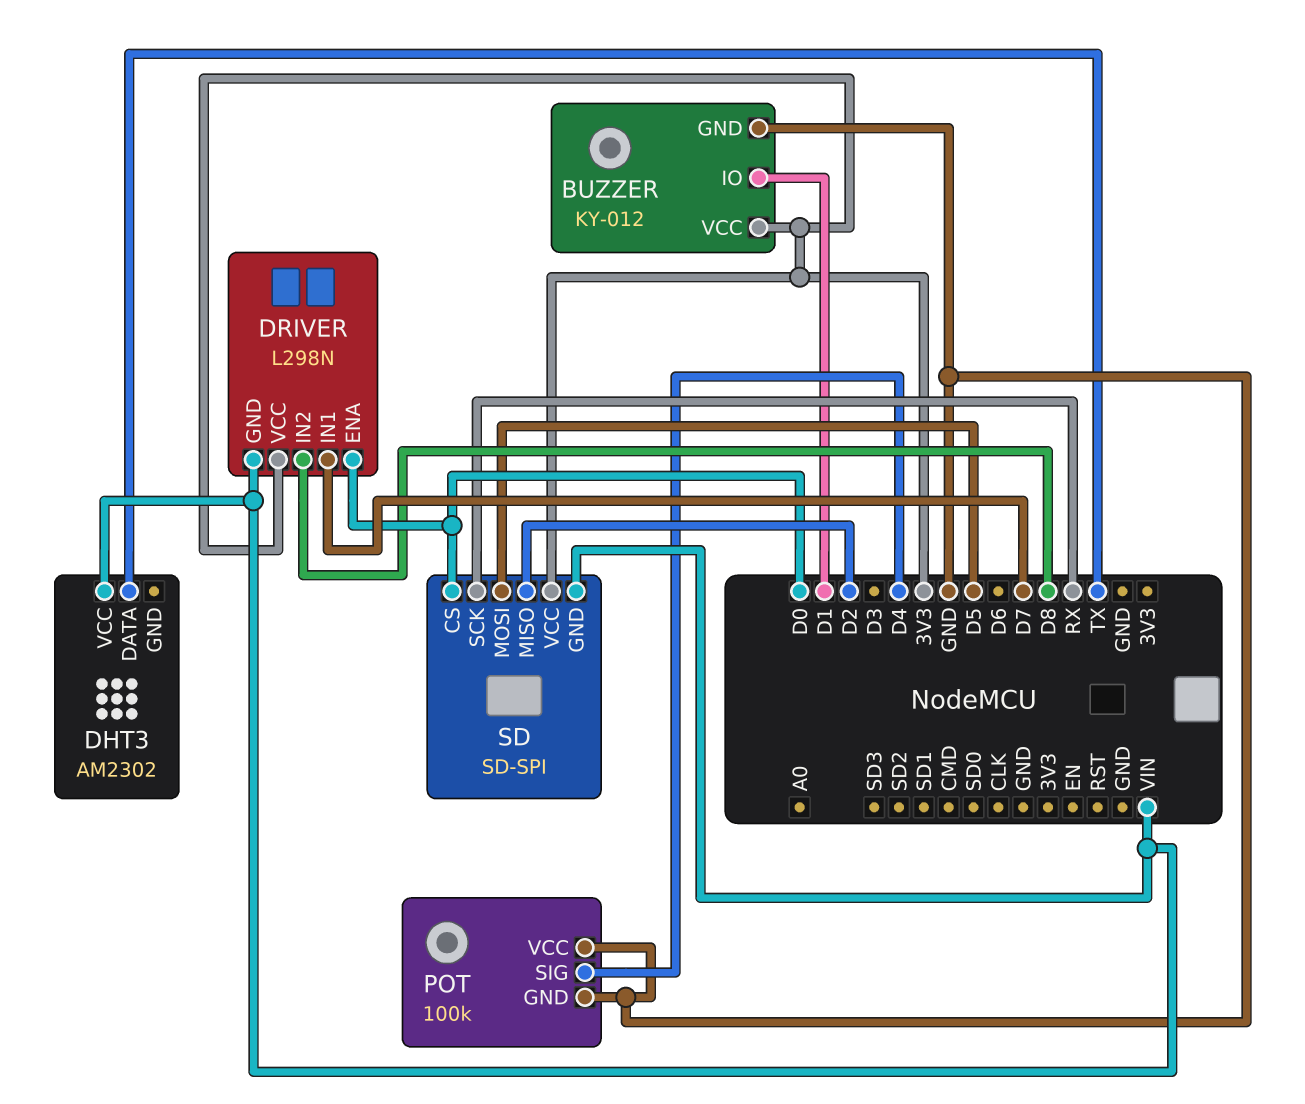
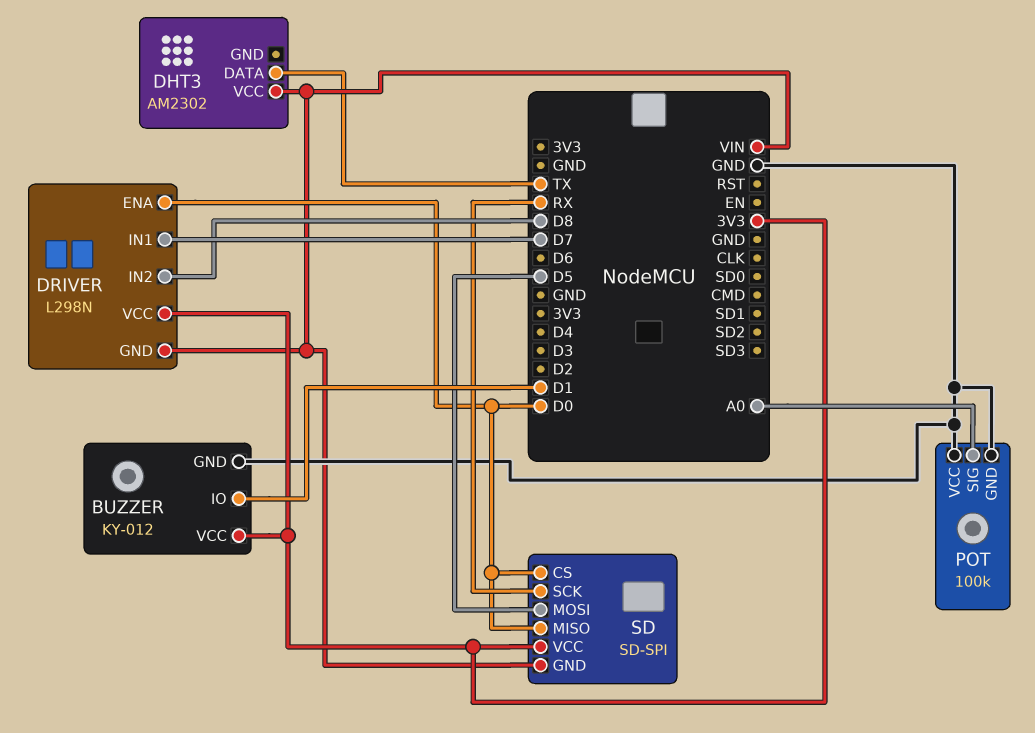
POT pin SIG: D4 -> A0
SD pin MISO: D2 -> D0

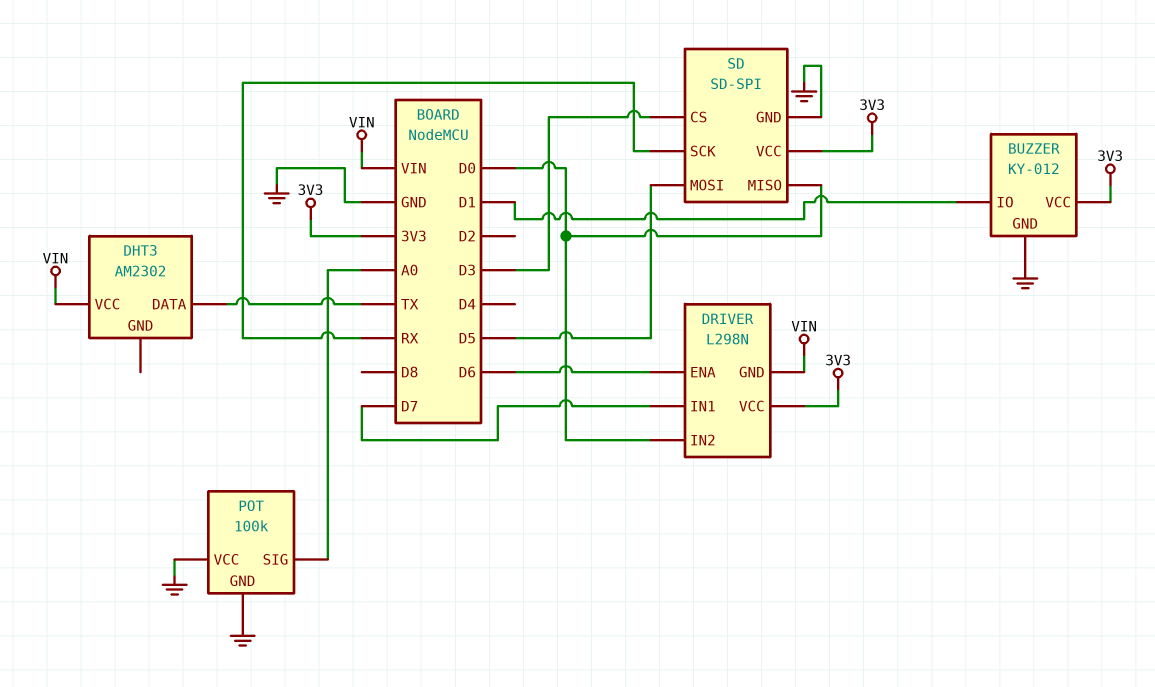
DRIVER pin ENA: D0 -> D6
DRIVER pin IN2: D8 -> D0
SD pin CS: D0 -> D3
SD pin GND: VIN -> GND

